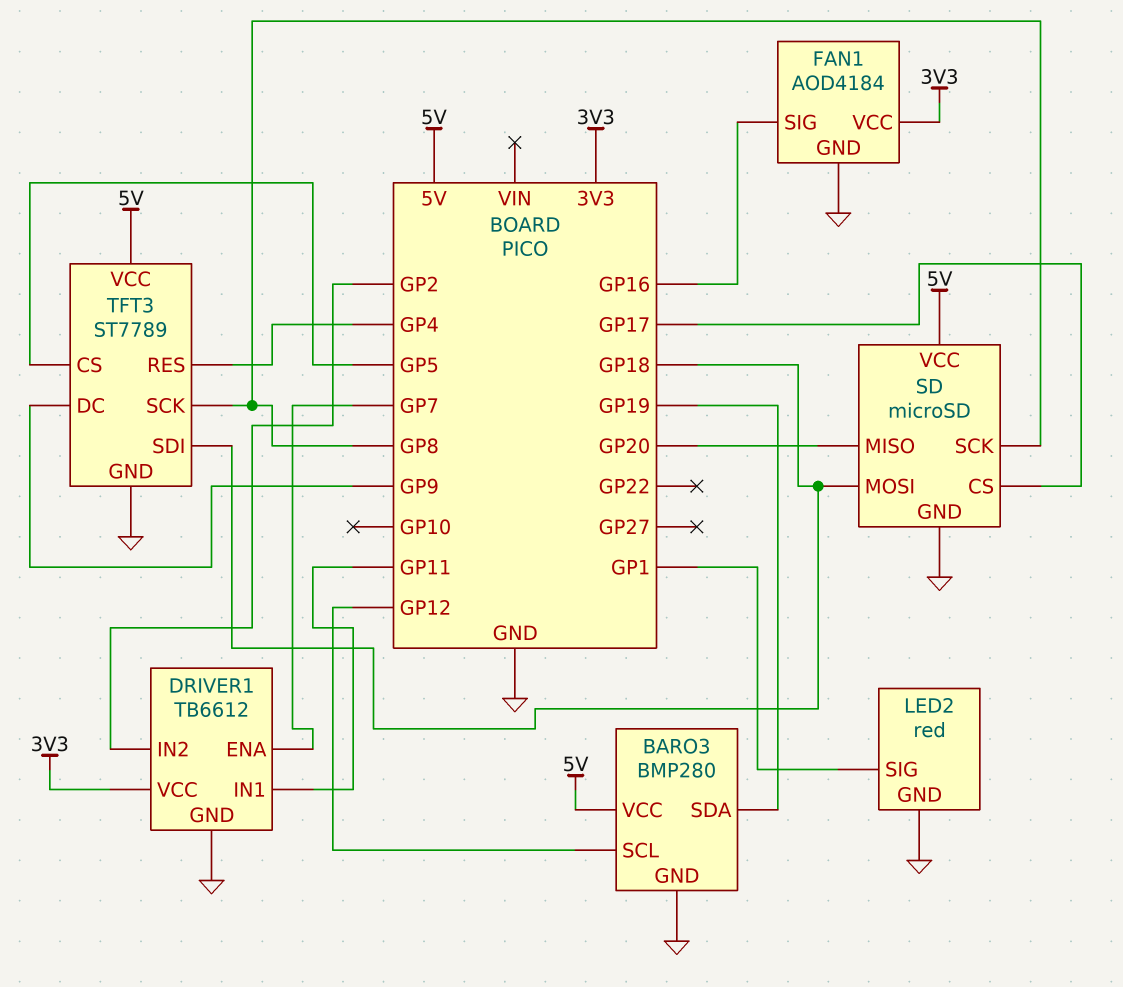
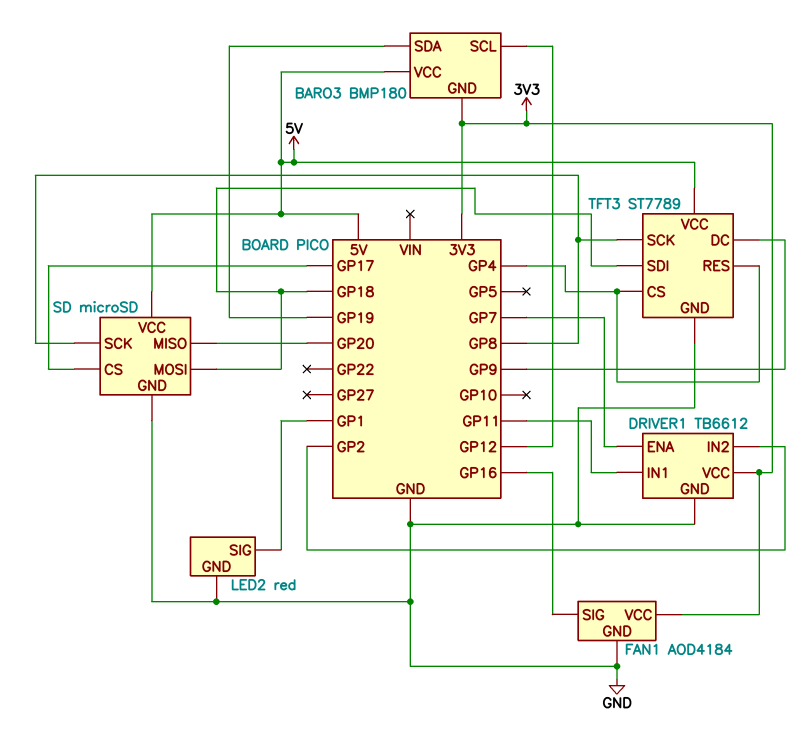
BARO3: BMP280 -> BMP180
BARO3 pin GND: GND -> 3V3
TFT3 pin CS: GP5 -> GP4

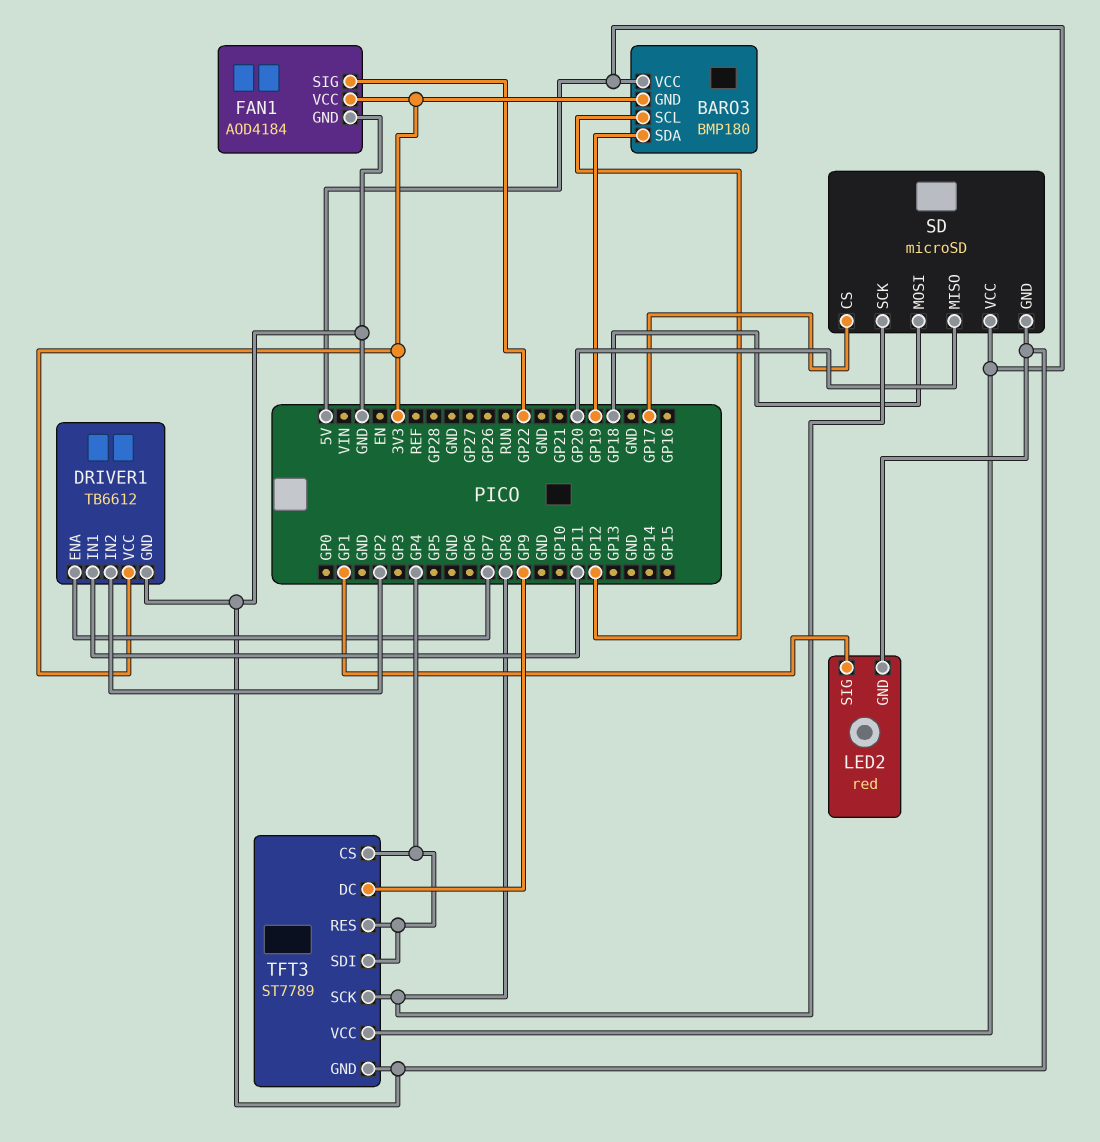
FAN1 pin SIG: GP16 -> GP22
TFT3 pin SDI: GP18 -> GP4

